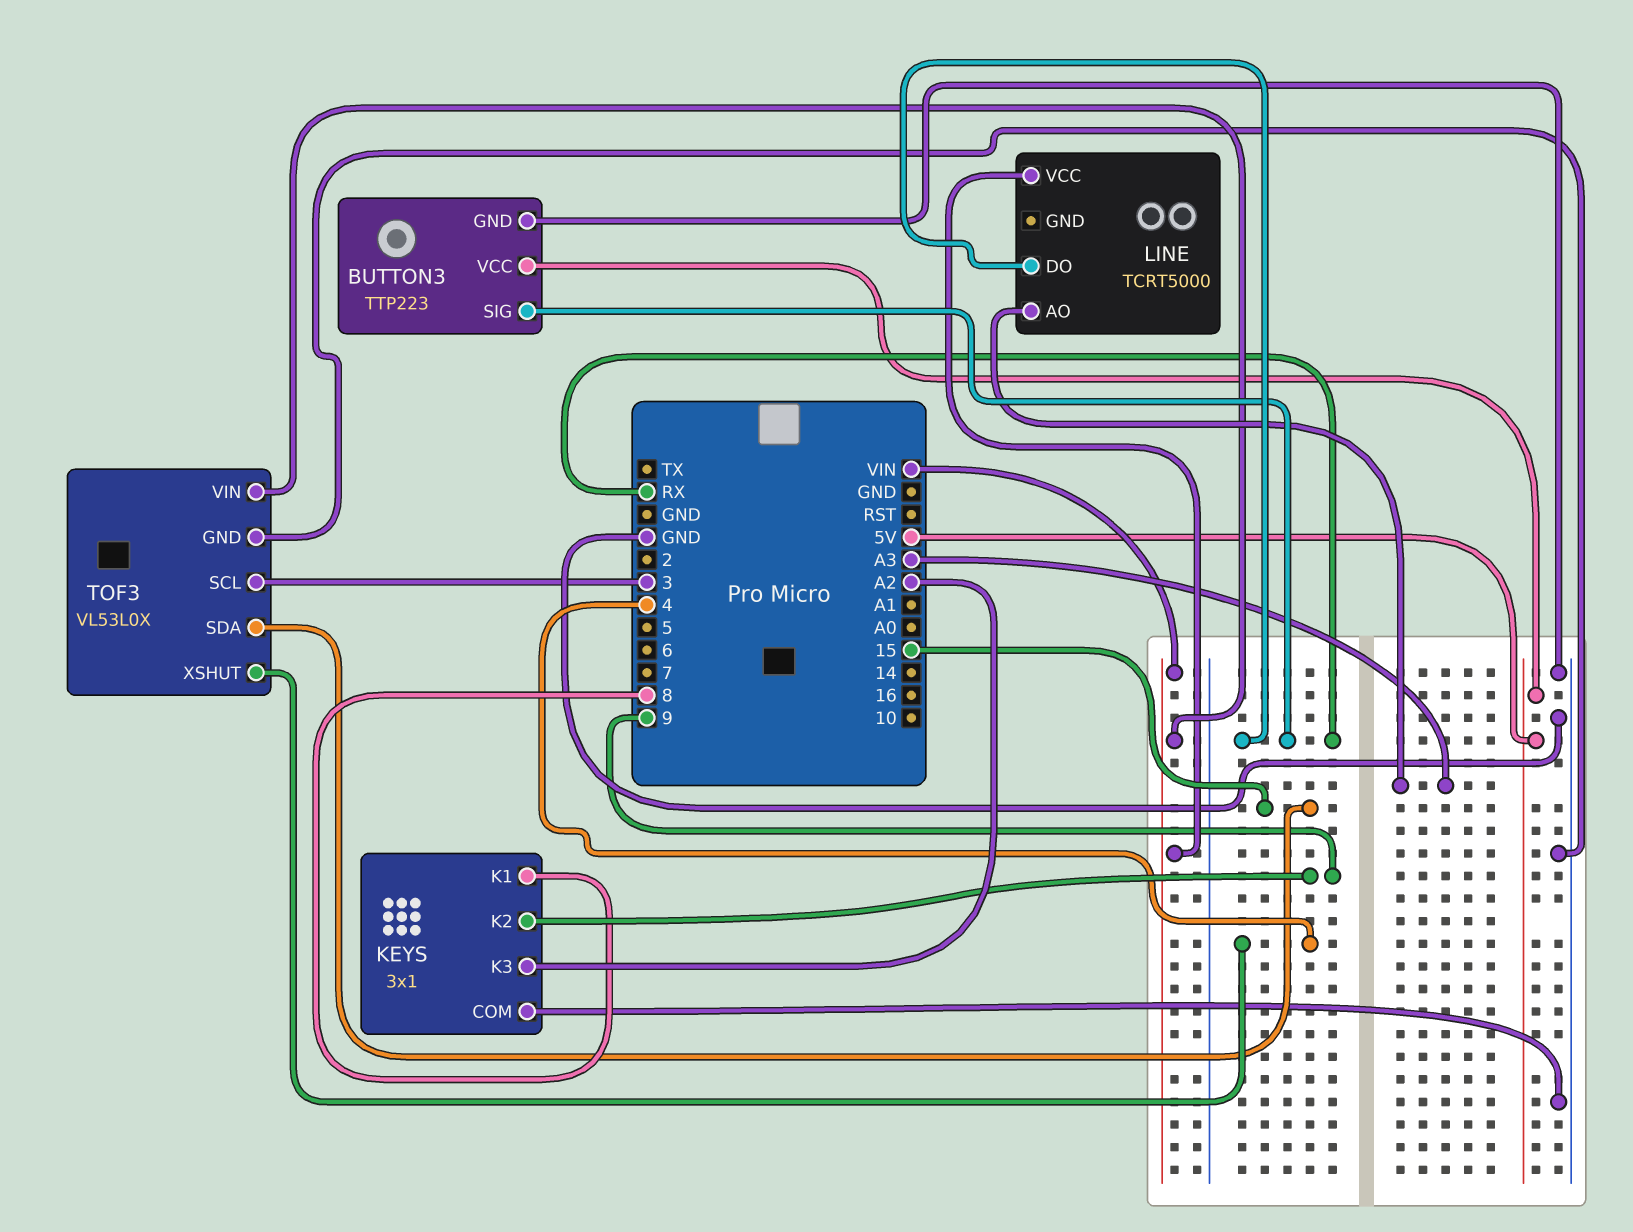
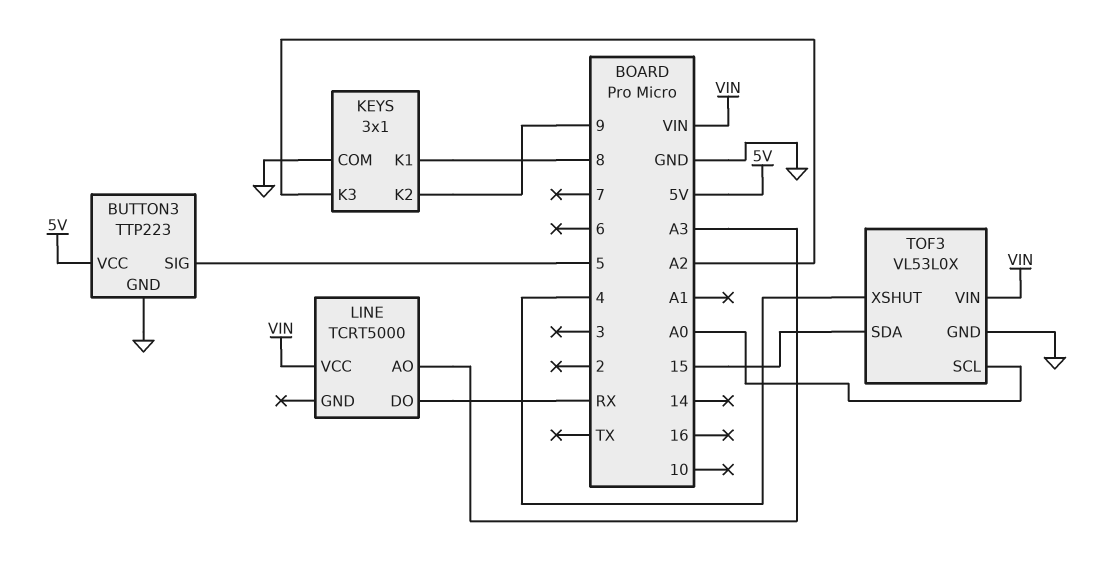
BUTTON3 pin SIG: RX -> 5
TOF3 pin SCL: 3 -> A0

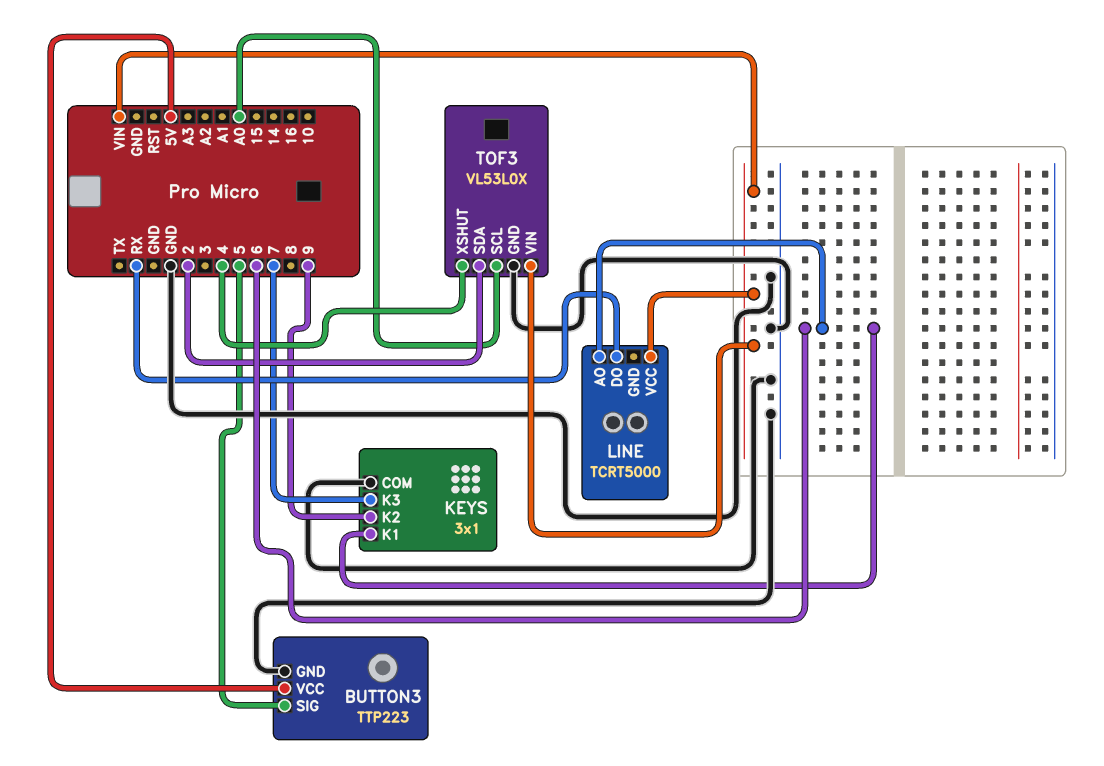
KEYS pin K1: 8 -> 6
KEYS pin K3: A2 -> 7
LINE pin AO: A3 -> 6
TOF3 pin SDA: 15 -> 2

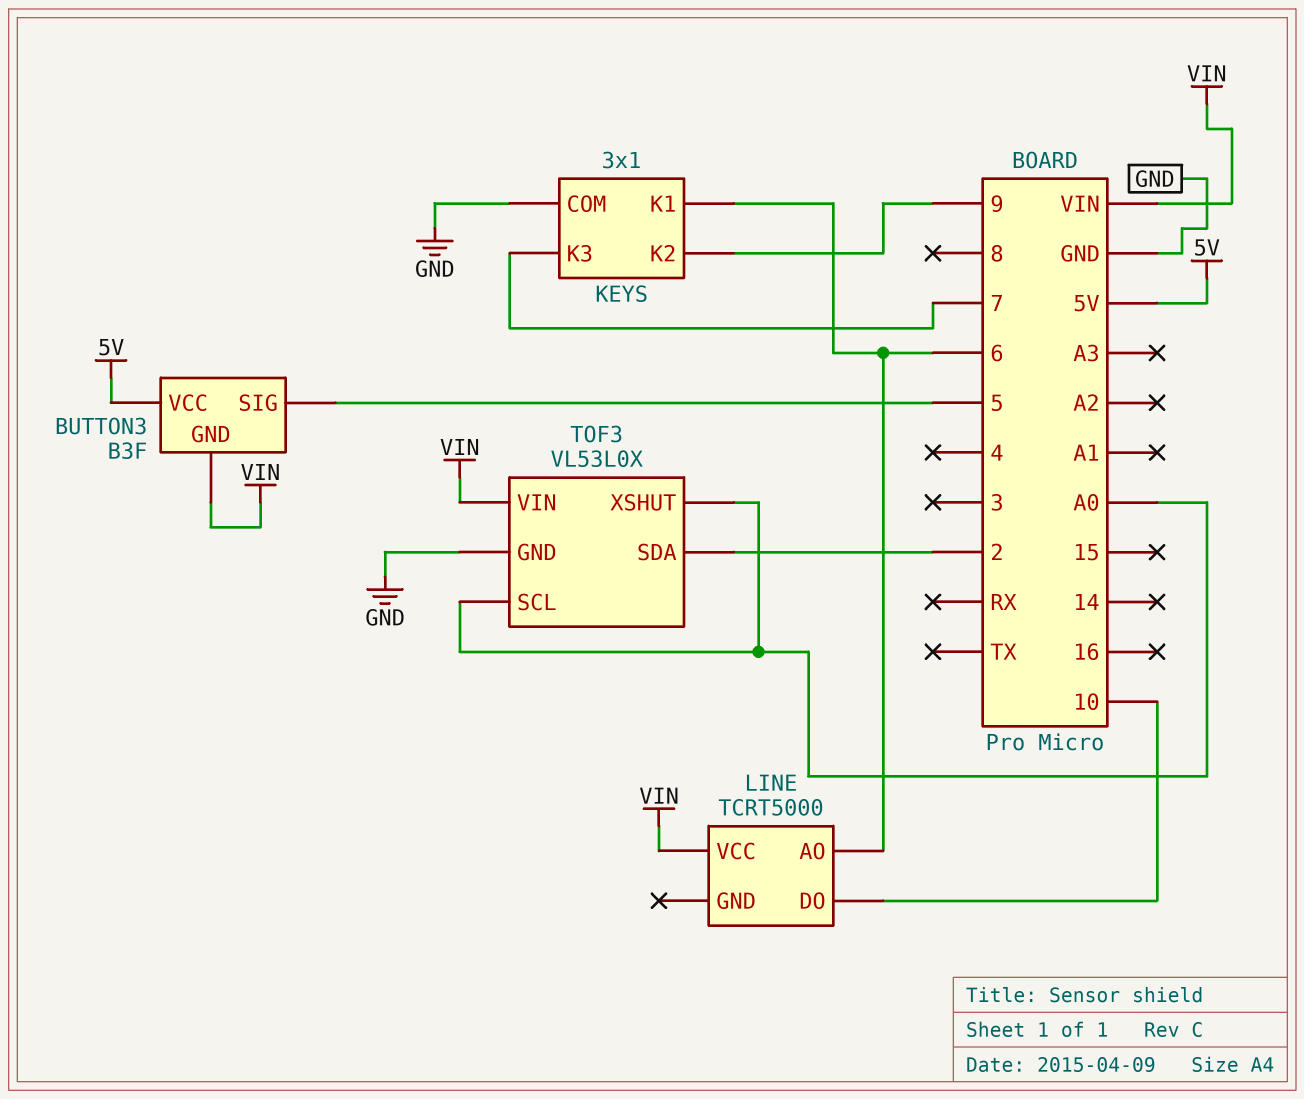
BUTTON3: TTP223 -> B3F
BUTTON3 pin GND: GND -> VIN
LINE pin DO: RX -> 10
TOF3 pin XSHUT: 4 -> A0

